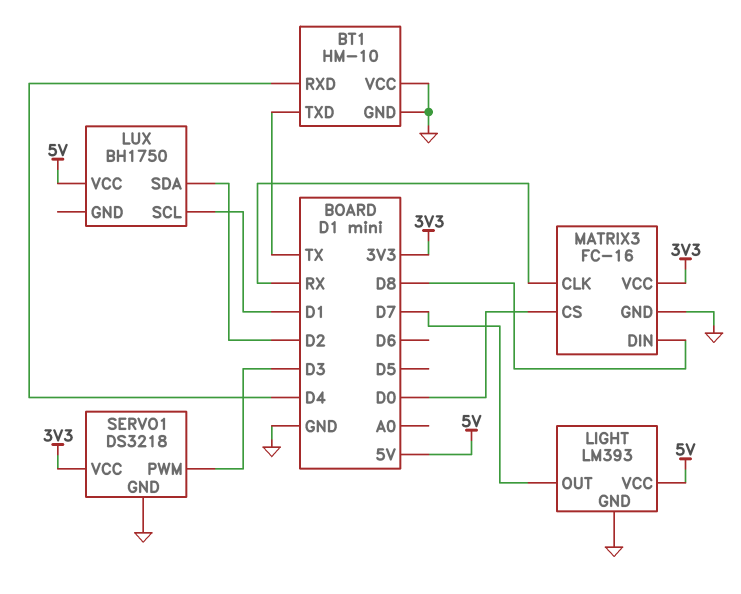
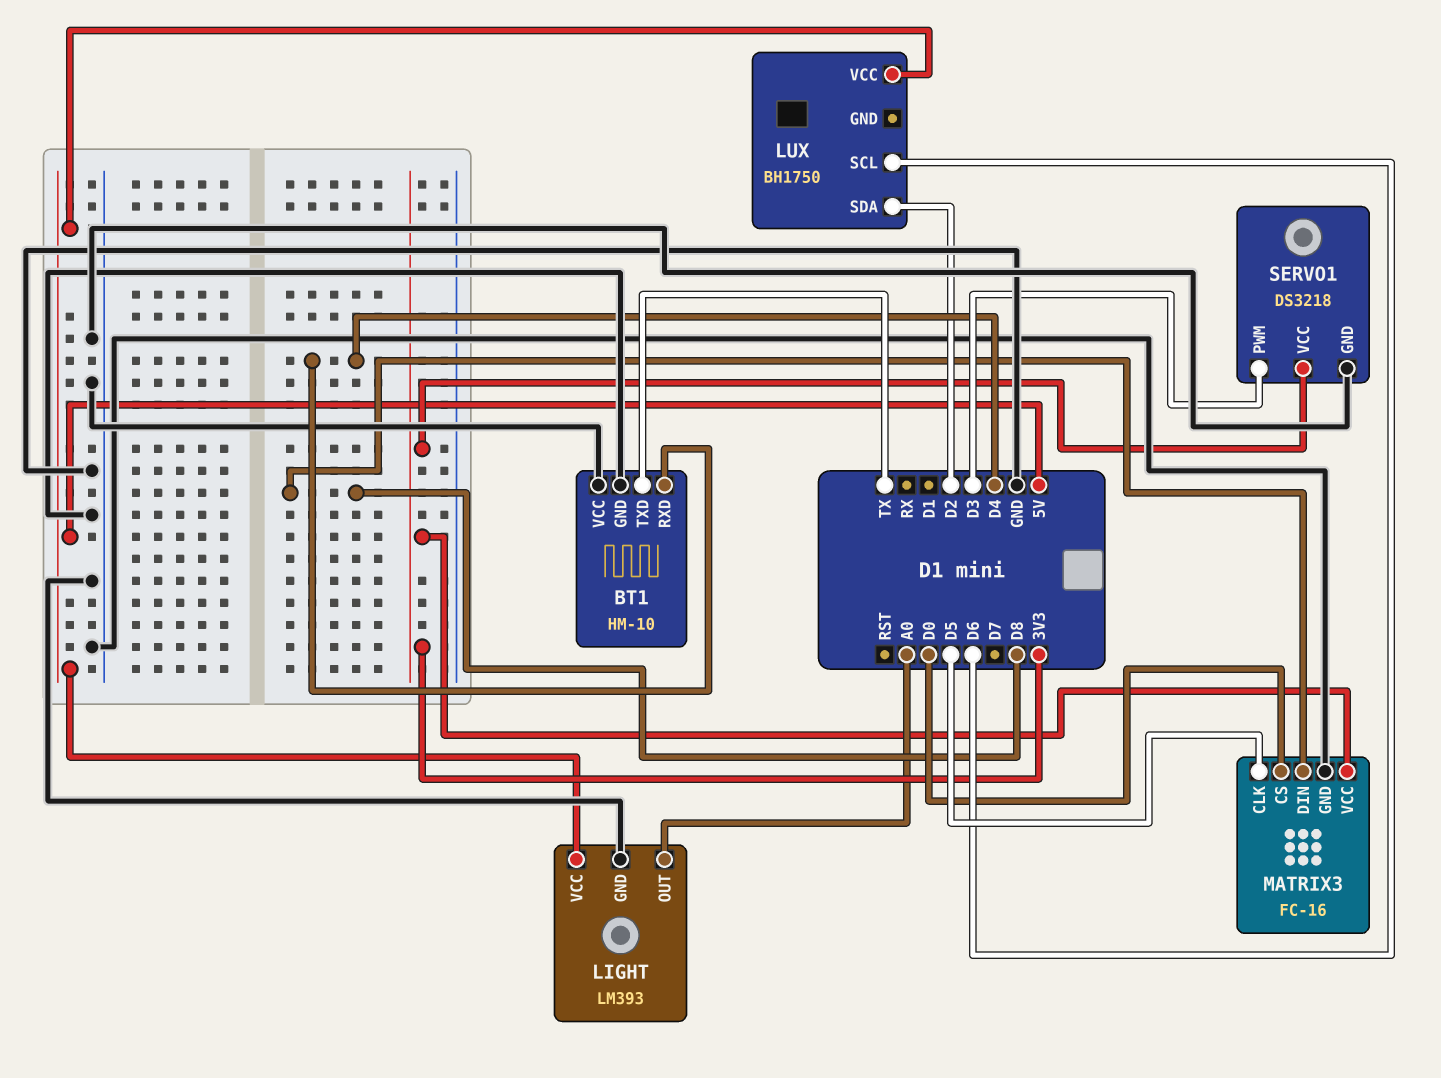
LIGHT pin OUT: D7 -> A0
LUX pin SCL: D1 -> D6
MATRIX3 pin CLK: RX -> D5

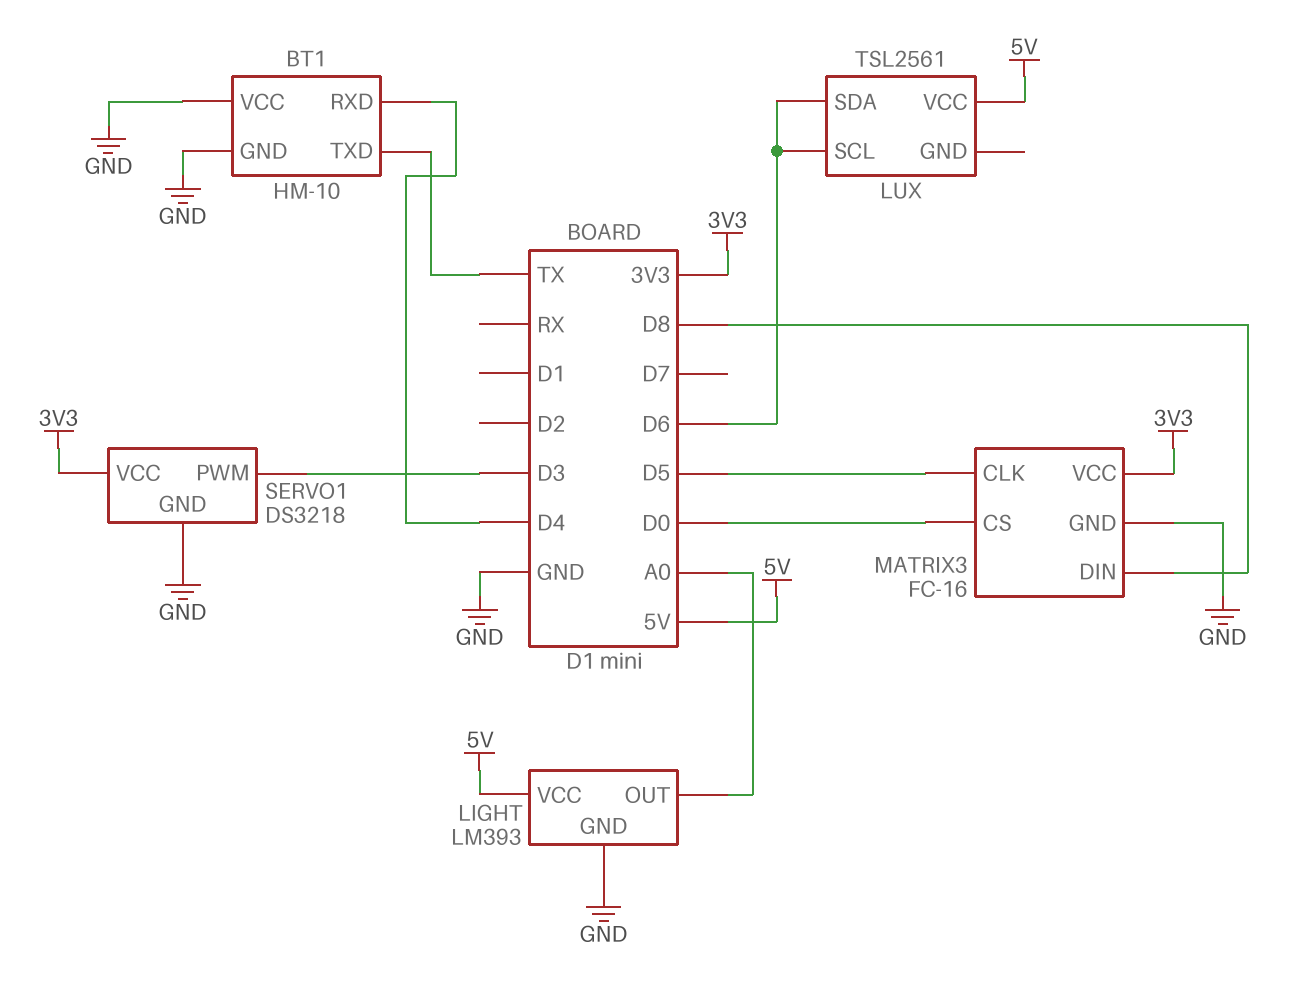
LUX: BH1750 -> TSL2561
LUX pin SDA: D2 -> D6

